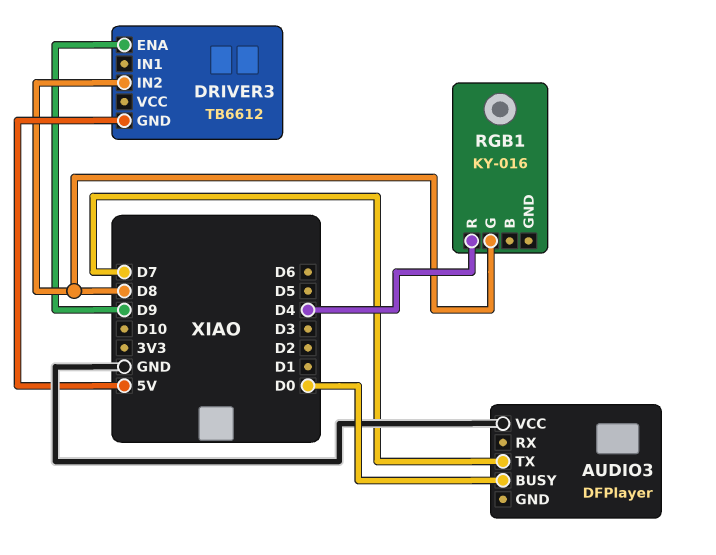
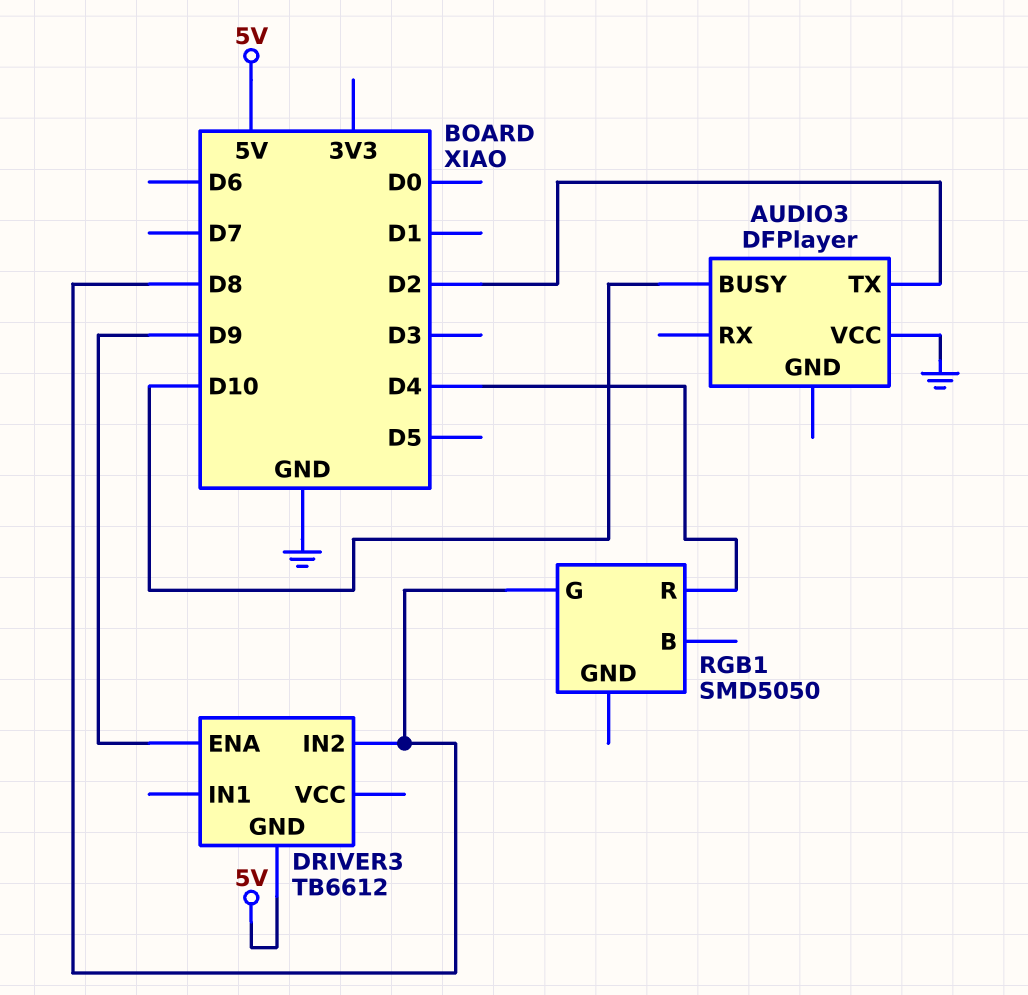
AUDIO3 pin BUSY: D0 -> D10
AUDIO3 pin TX: D7 -> D2
RGB1: KY-016 -> SMD5050

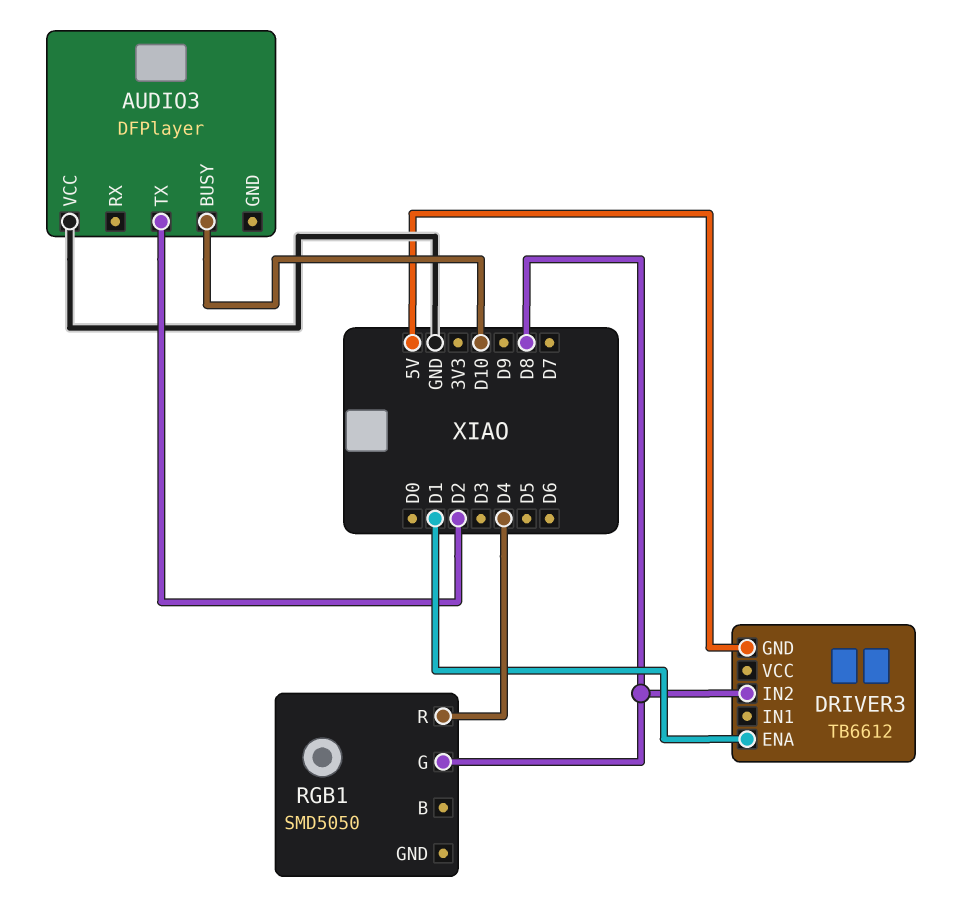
DRIVER3 pin ENA: D9 -> D1

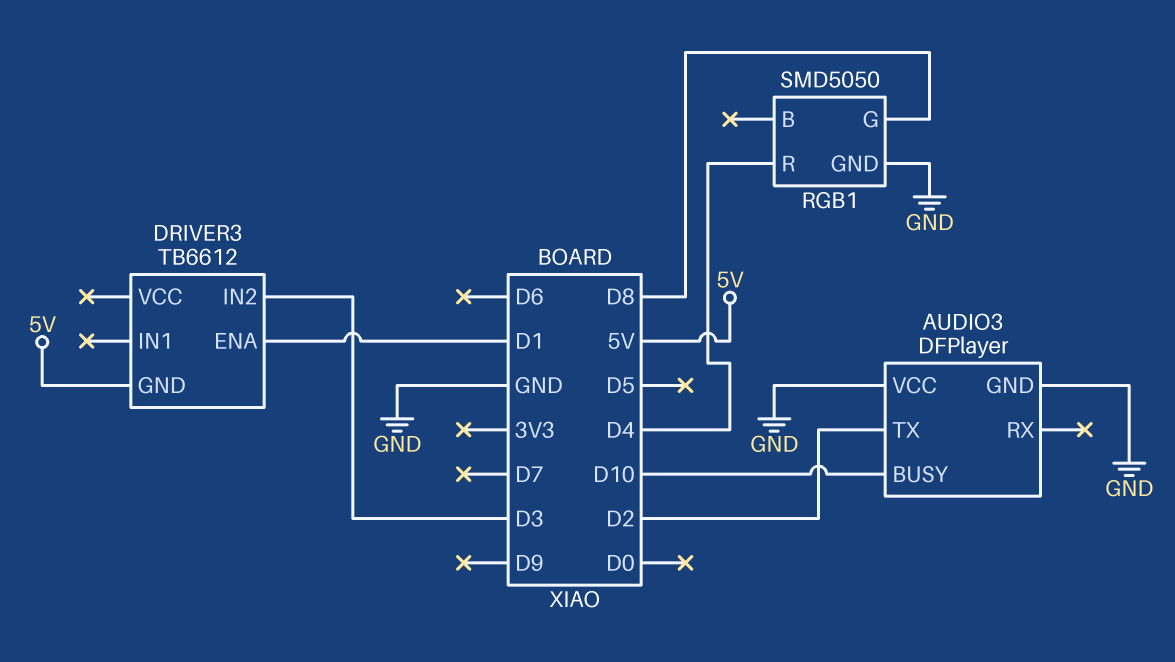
AUDIO3 pin GND: none -> GND
DRIVER3 pin IN2: D8 -> D3
RGB1 pin GND: none -> GND

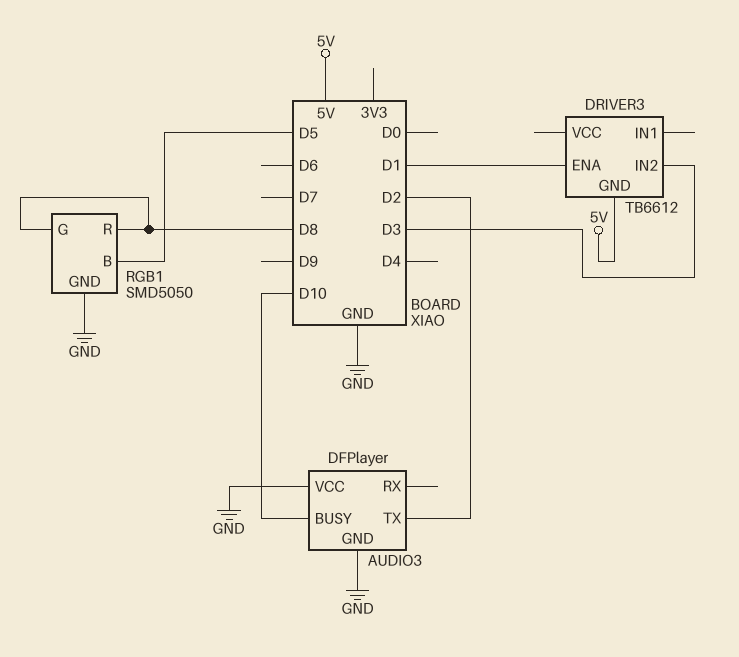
RGB1 pin B: none -> D5
RGB1 pin R: D4 -> D8

